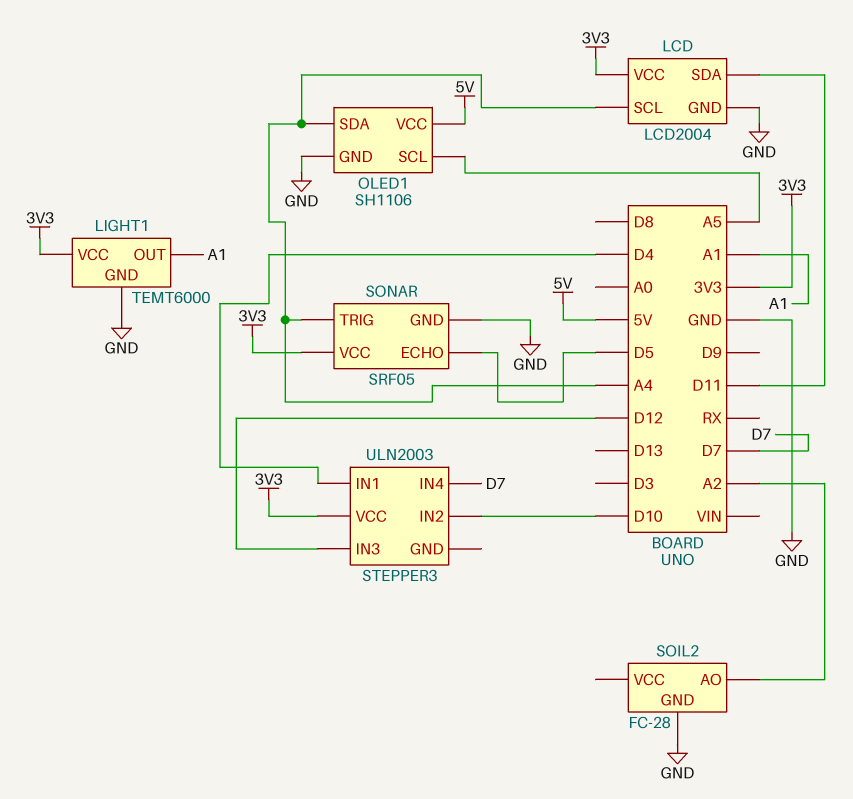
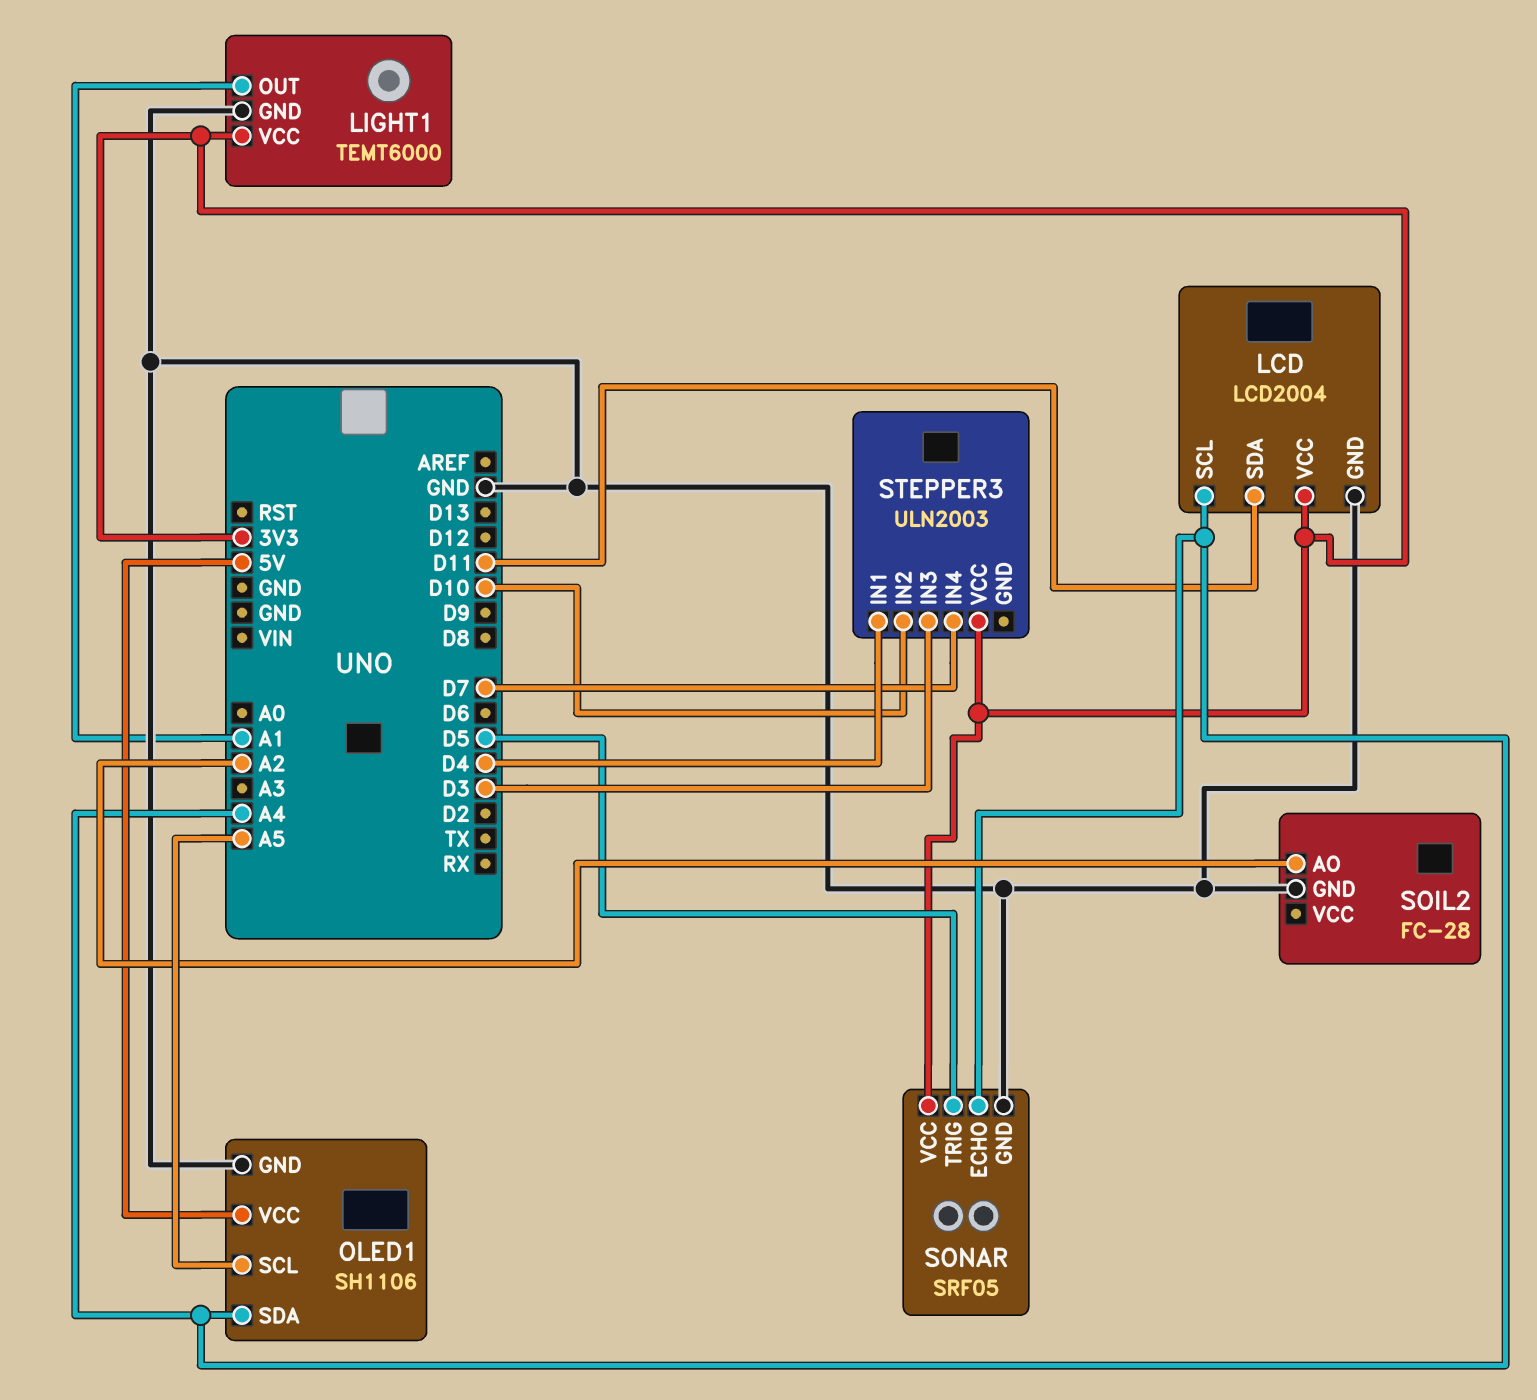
SONAR pin ECHO: D5 -> A4
SONAR pin TRIG: A4 -> D5
STEPPER3 pin IN3: D12 -> D3

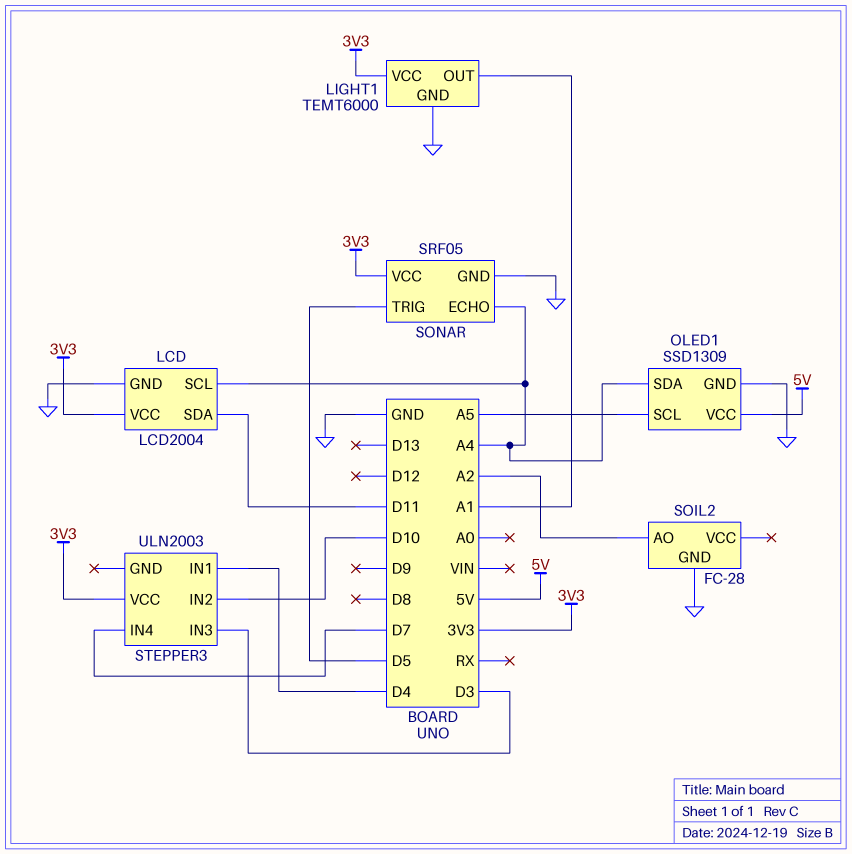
OLED1: SH1106 -> SSD1309

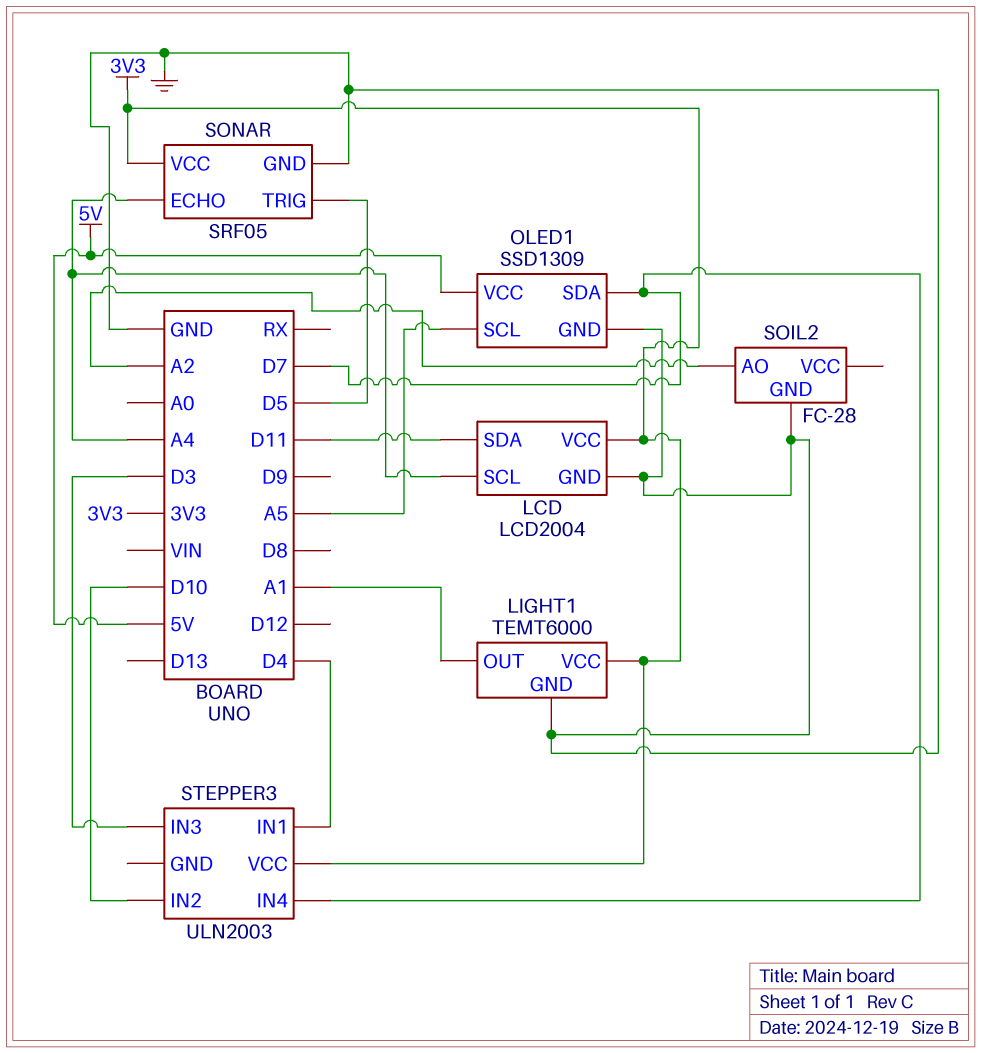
OLED1 pin SDA: A4 -> D7

